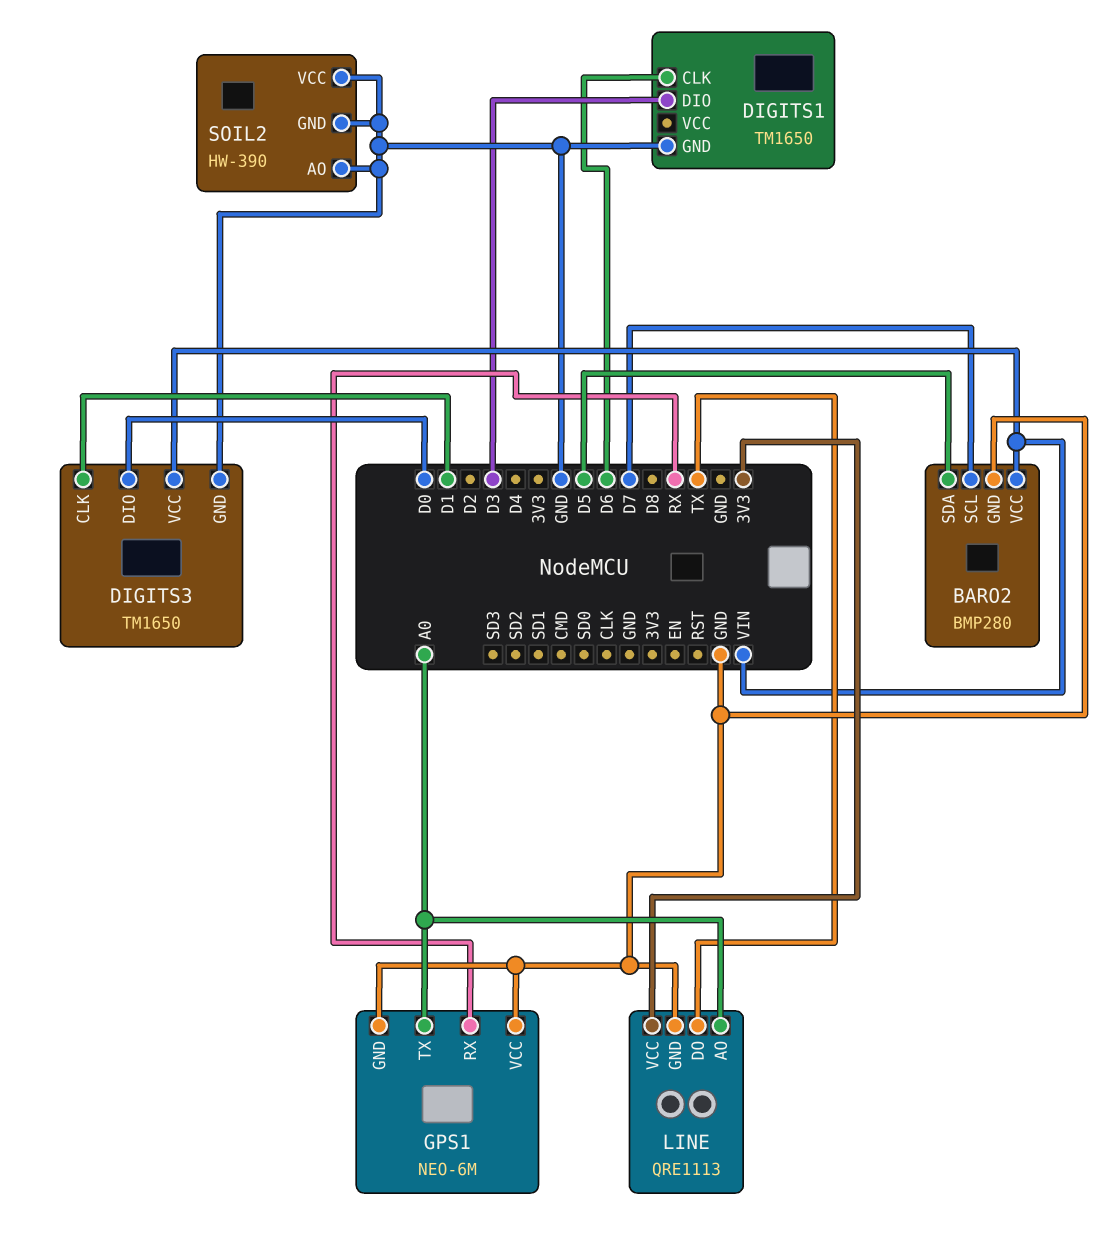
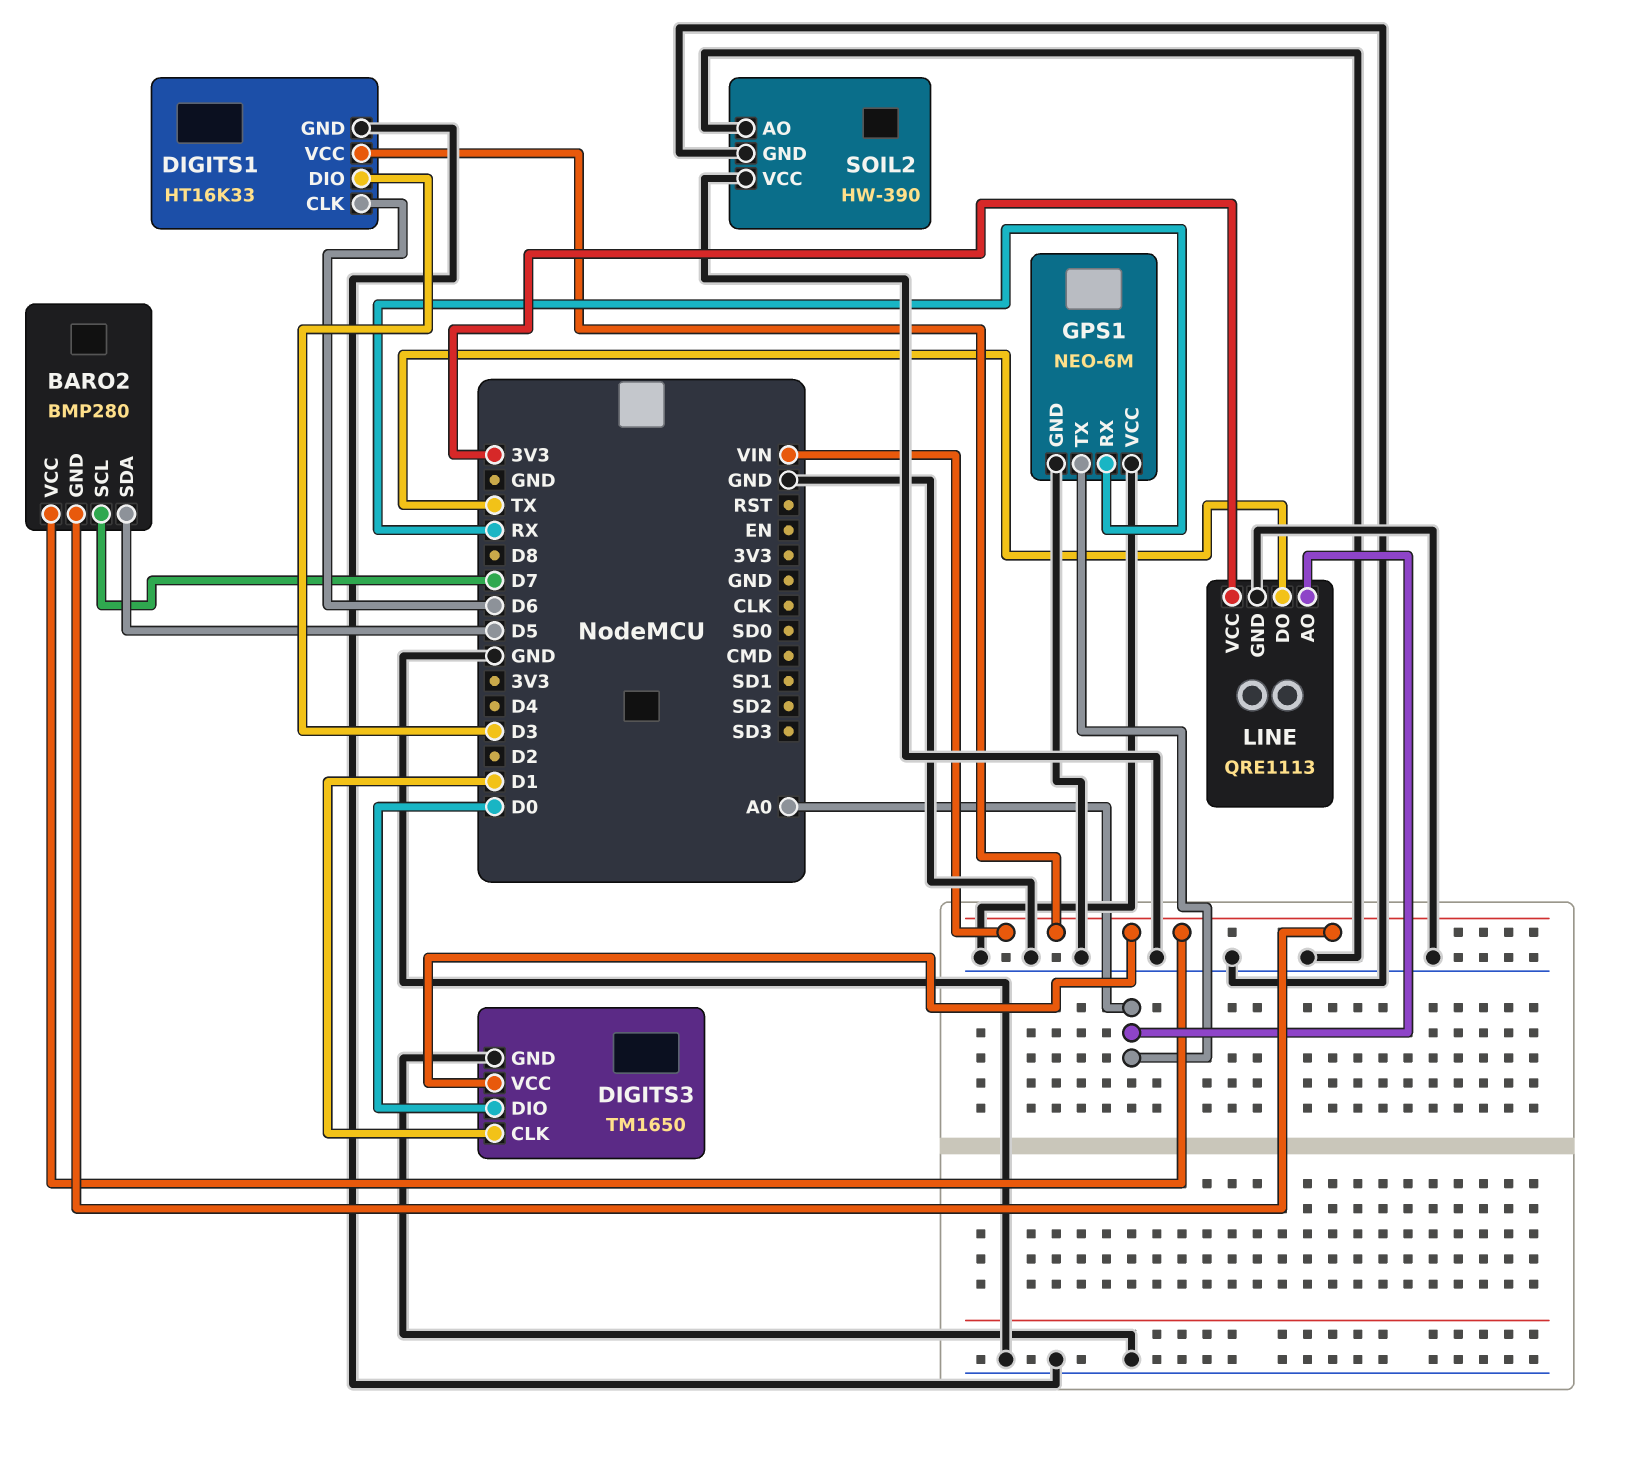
BARO2 pin GND: GND -> VIN
DIGITS1: TM1650 -> HT16K33
DIGITS1 pin VCC: none -> VIN

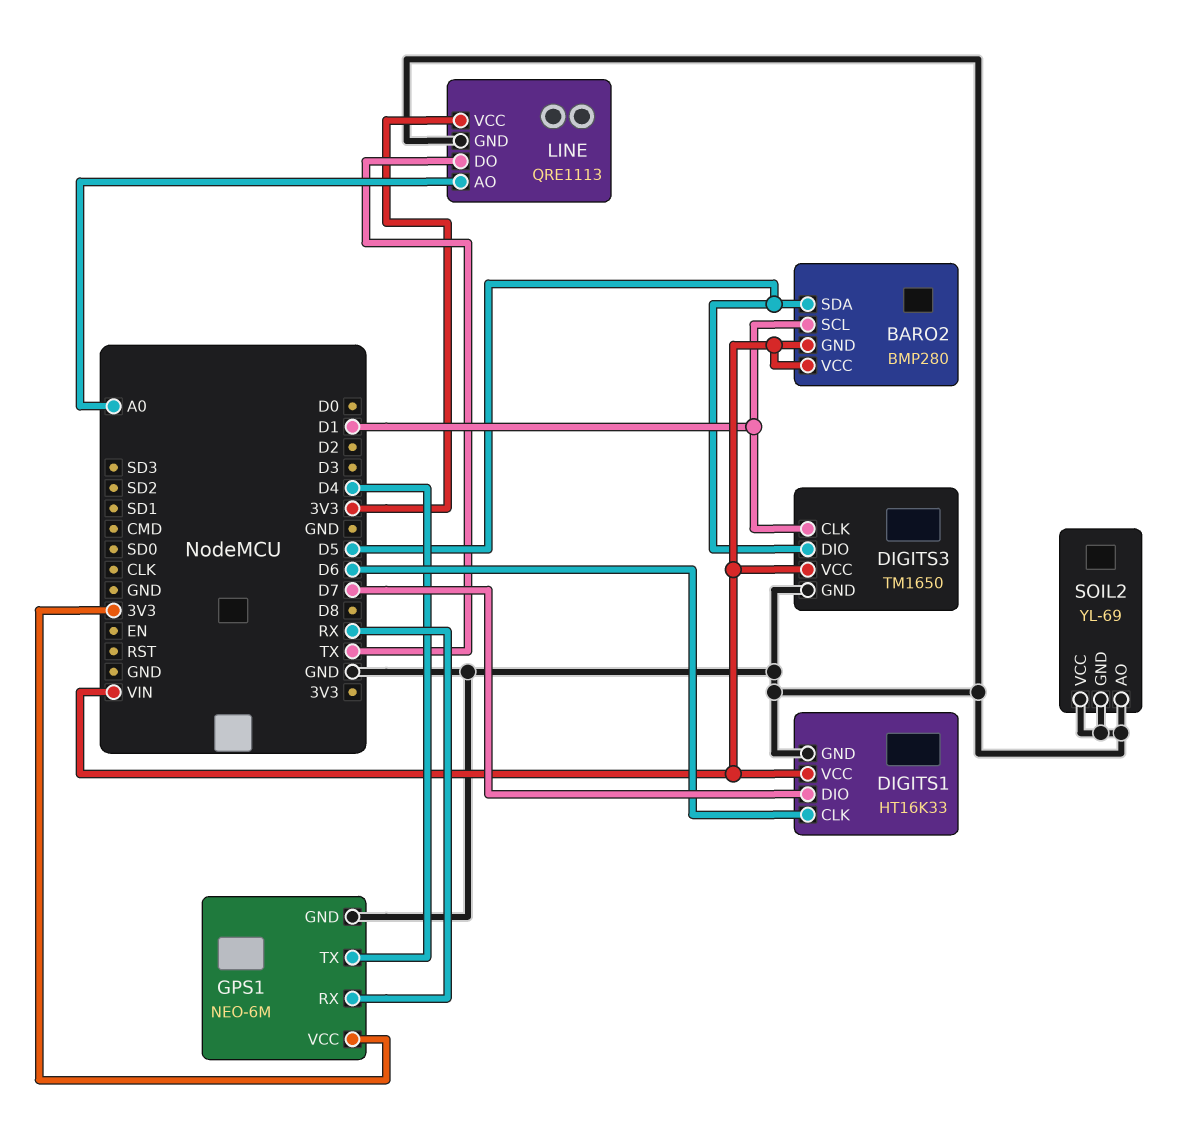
BARO2 pin SCL: D7 -> D1
DIGITS1 pin DIO: D3 -> D7
DIGITS3 pin DIO: D0 -> D5
GPS1 pin TX: A0 -> D4
GPS1 pin VCC: GND -> 3V3
SOIL2: HW-390 -> YL-69

